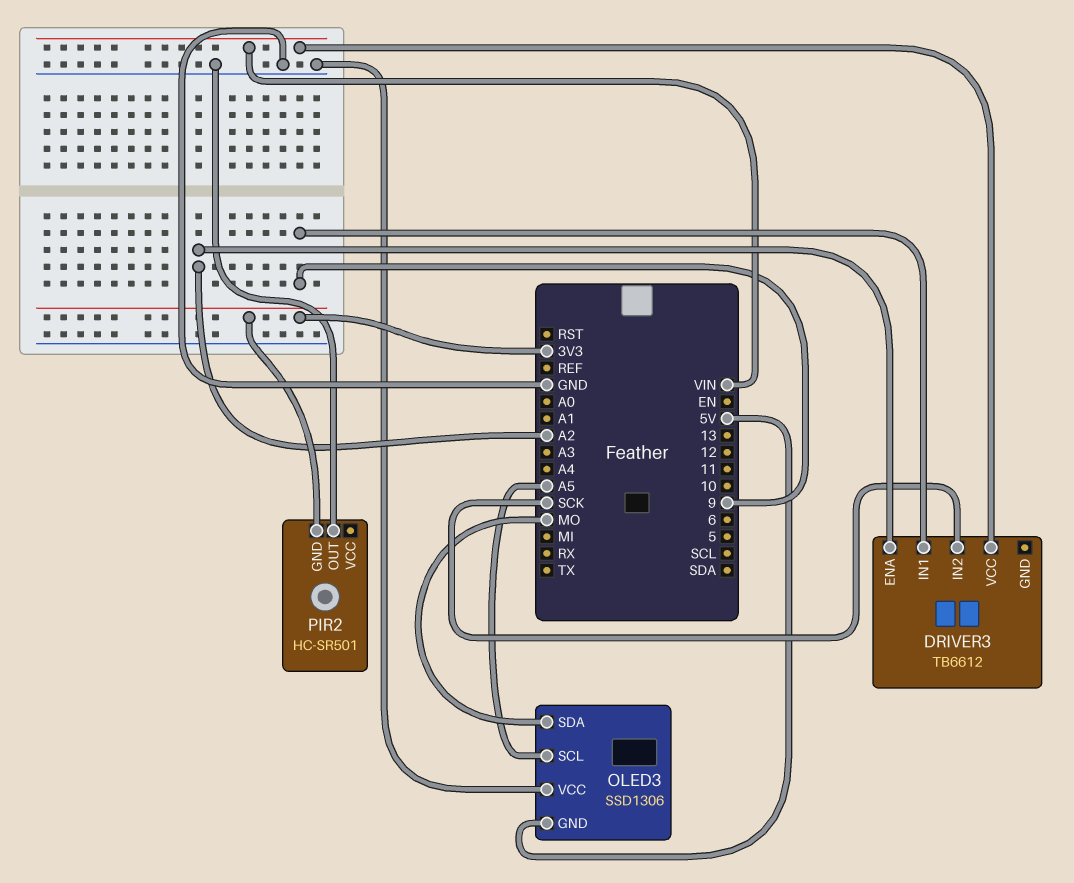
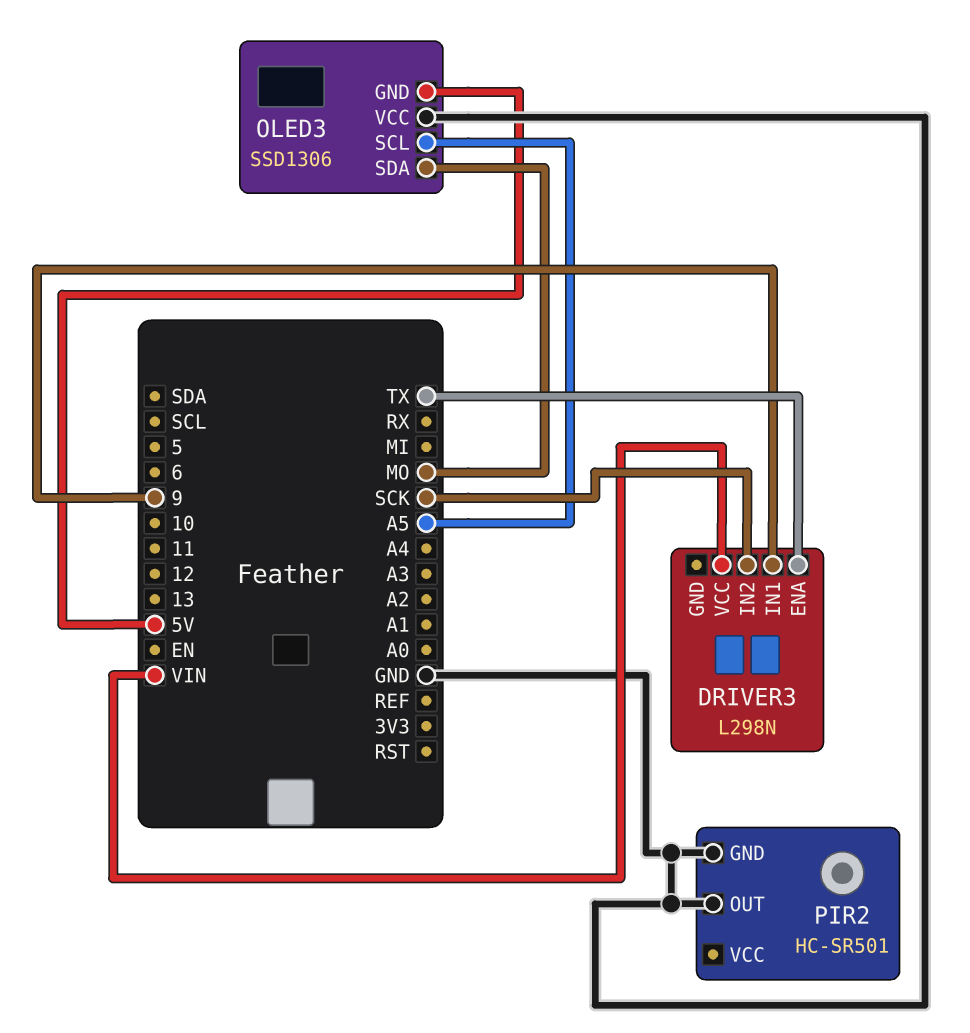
DRIVER3: TB6612 -> L298N
DRIVER3 pin ENA: A2 -> TX
PIR2 pin GND: 3V3 -> GND

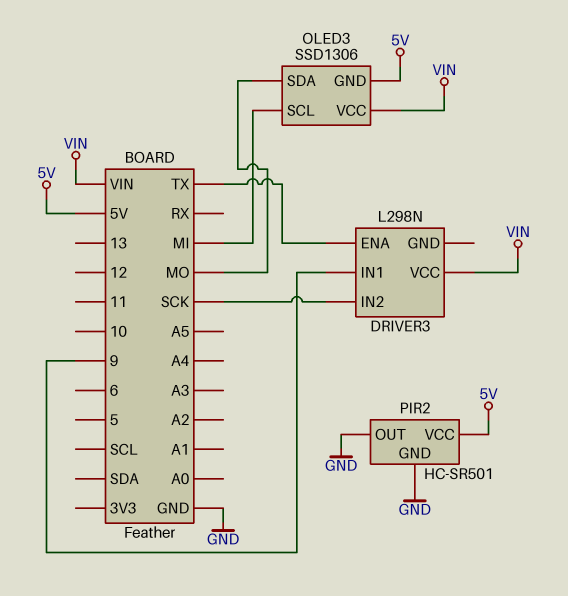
OLED3 pin SCL: A5 -> MI
OLED3 pin VCC: GND -> VIN
PIR2 pin VCC: none -> 5V

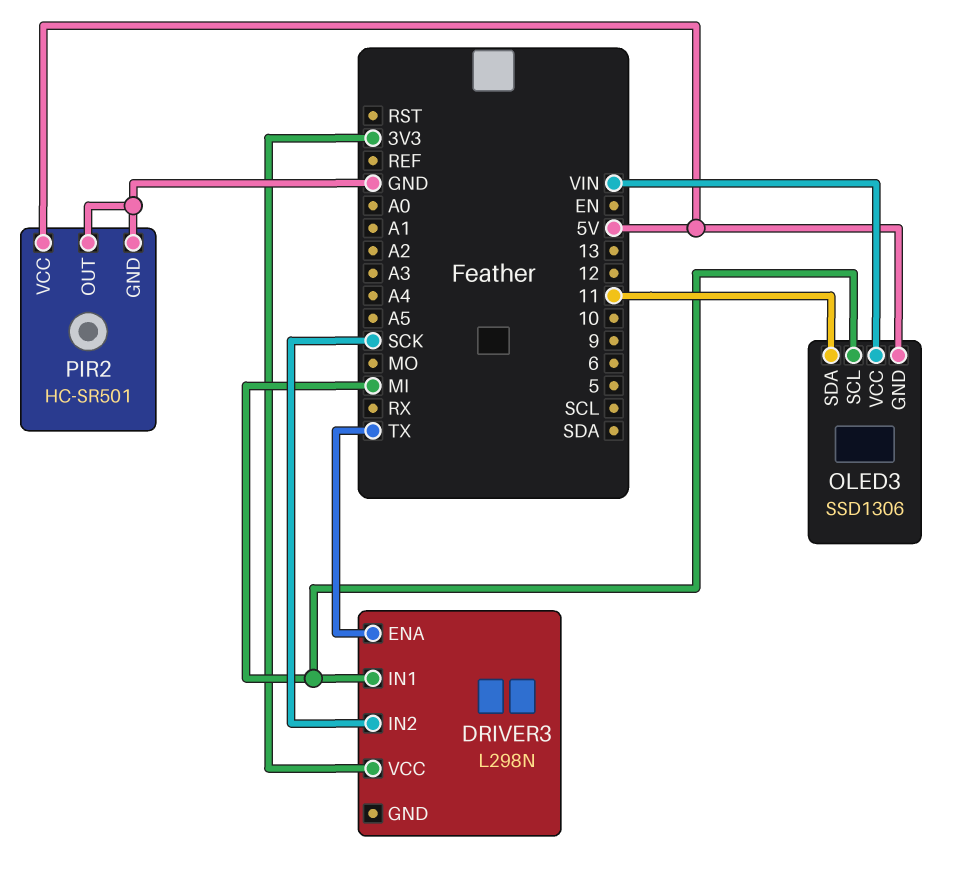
DRIVER3 pin IN1: 9 -> MI
DRIVER3 pin VCC: VIN -> 3V3
OLED3 pin SDA: MO -> 11

